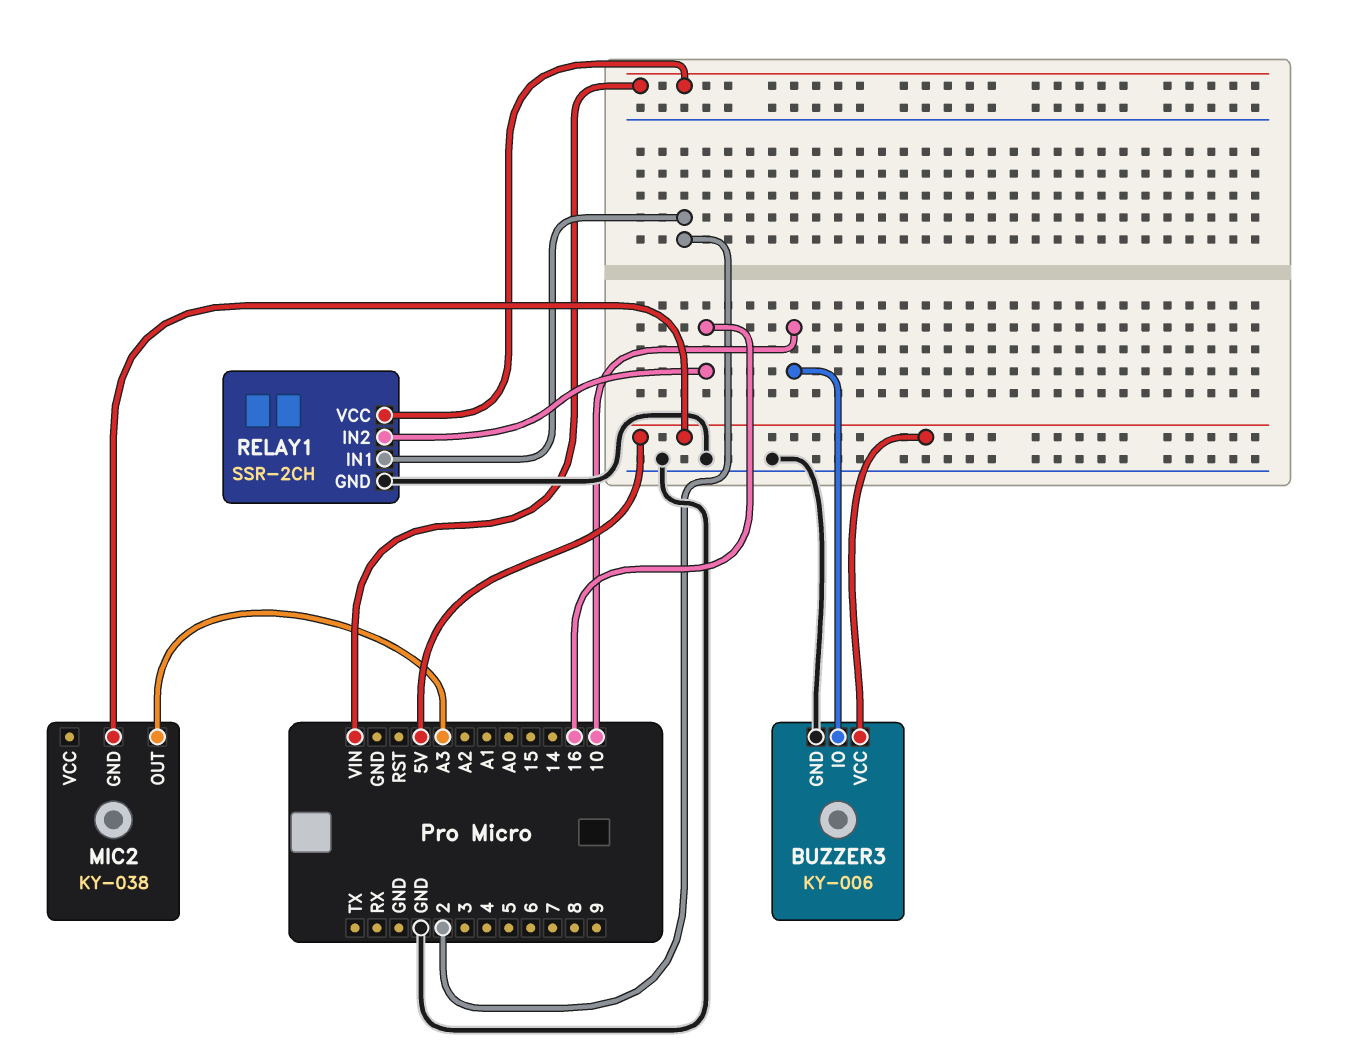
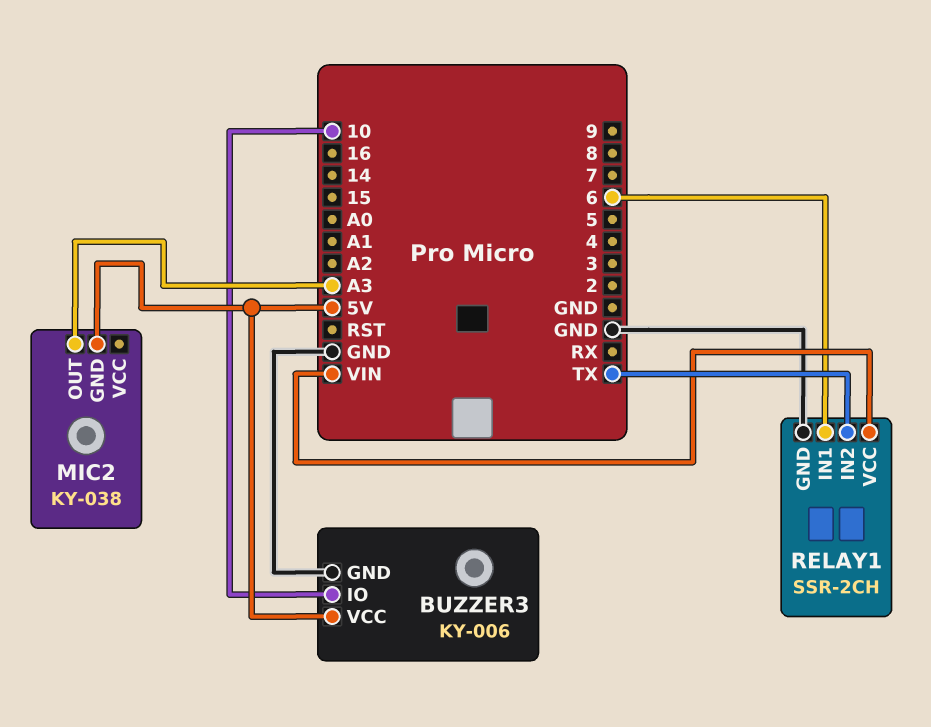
RELAY1 pin IN1: 2 -> 6
RELAY1 pin IN2: 16 -> TX

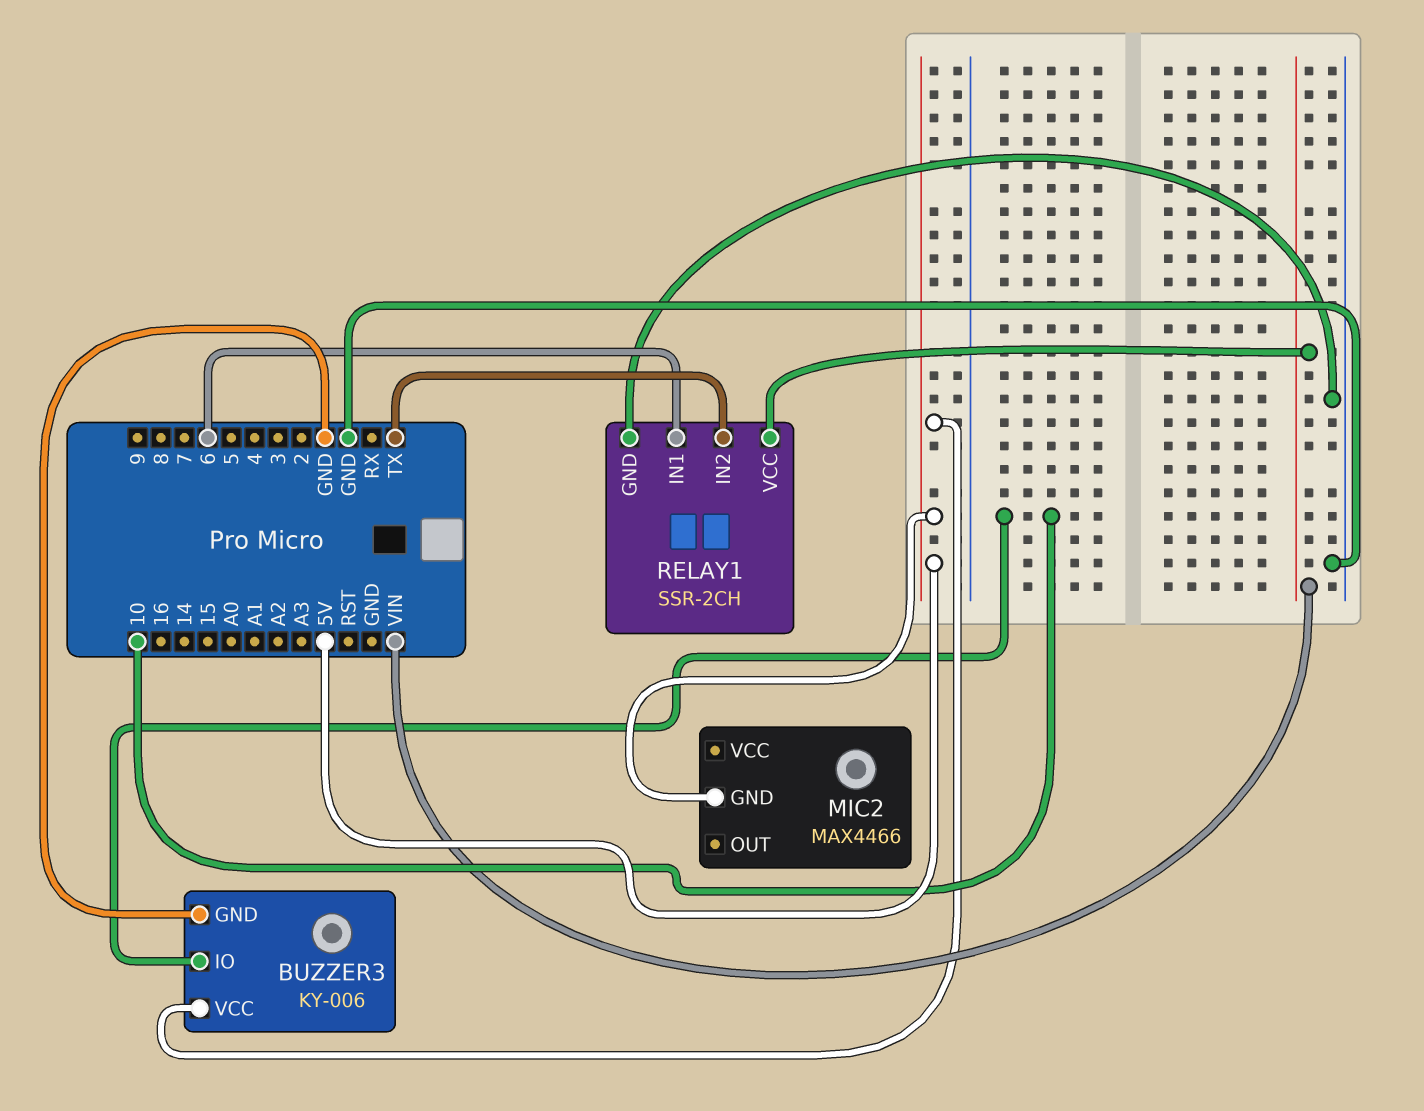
MIC2: KY-038 -> MAX4466
MIC2 pin OUT: A3 -> none

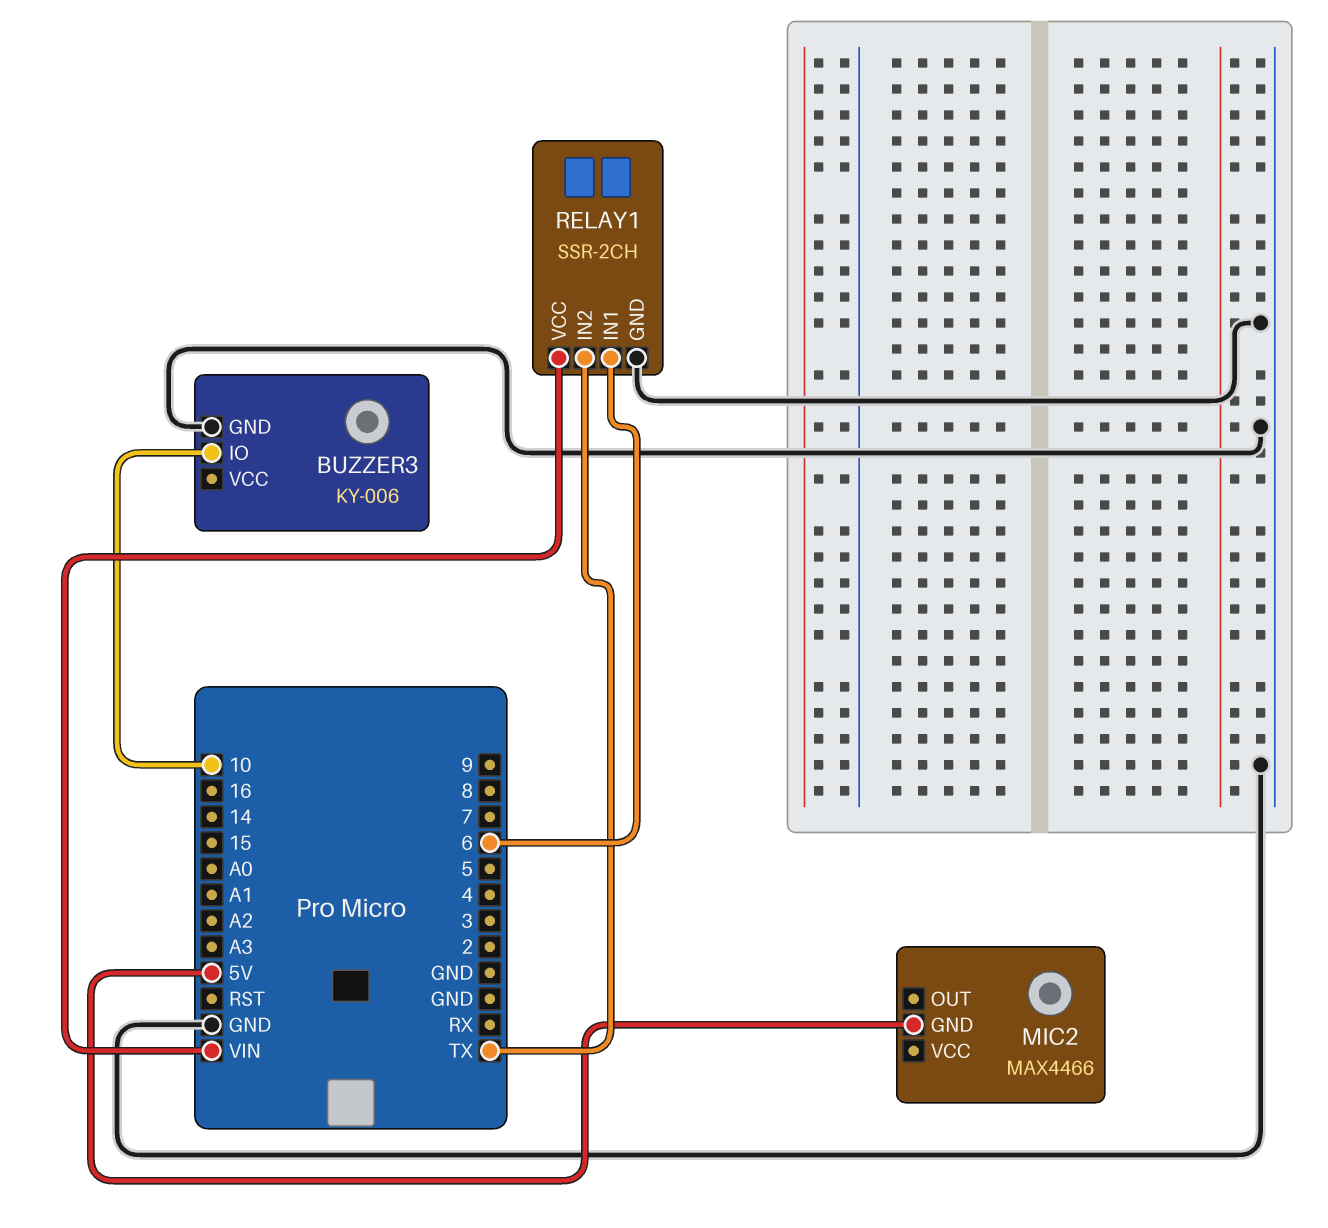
BUZZER3 pin VCC: 5V -> none

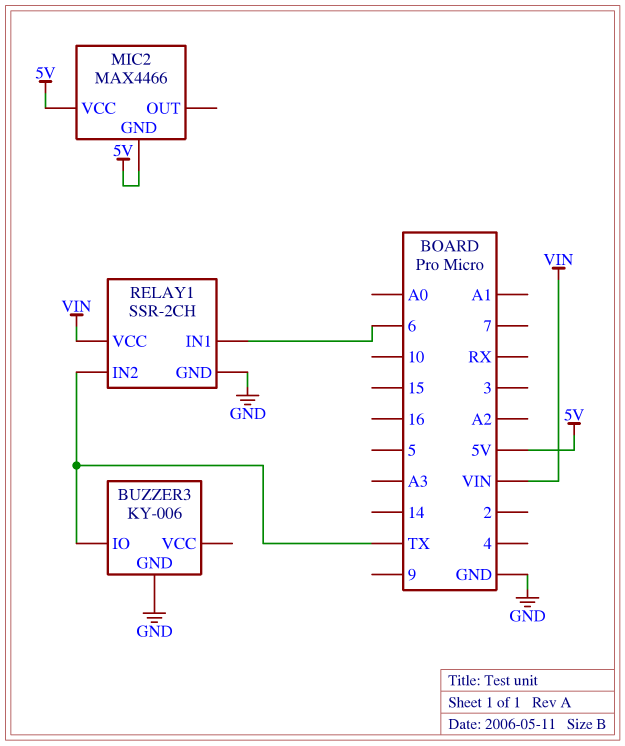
BUZZER3 pin IO: 10 -> TX
MIC2 pin VCC: none -> 5V

